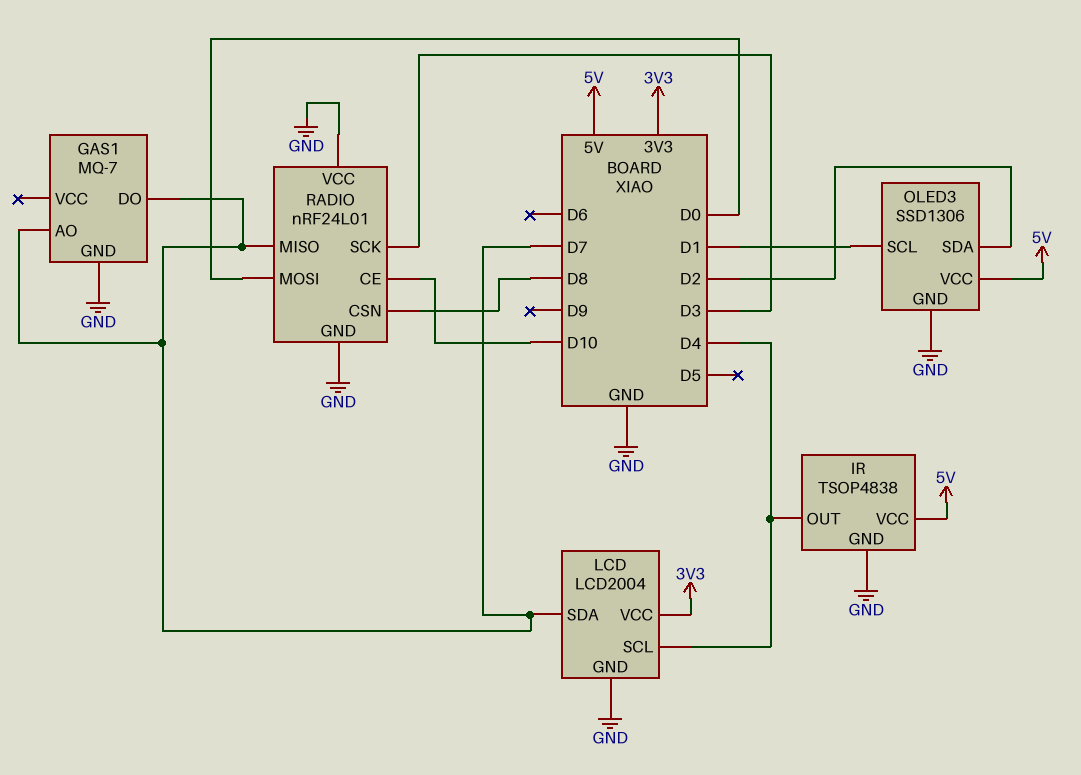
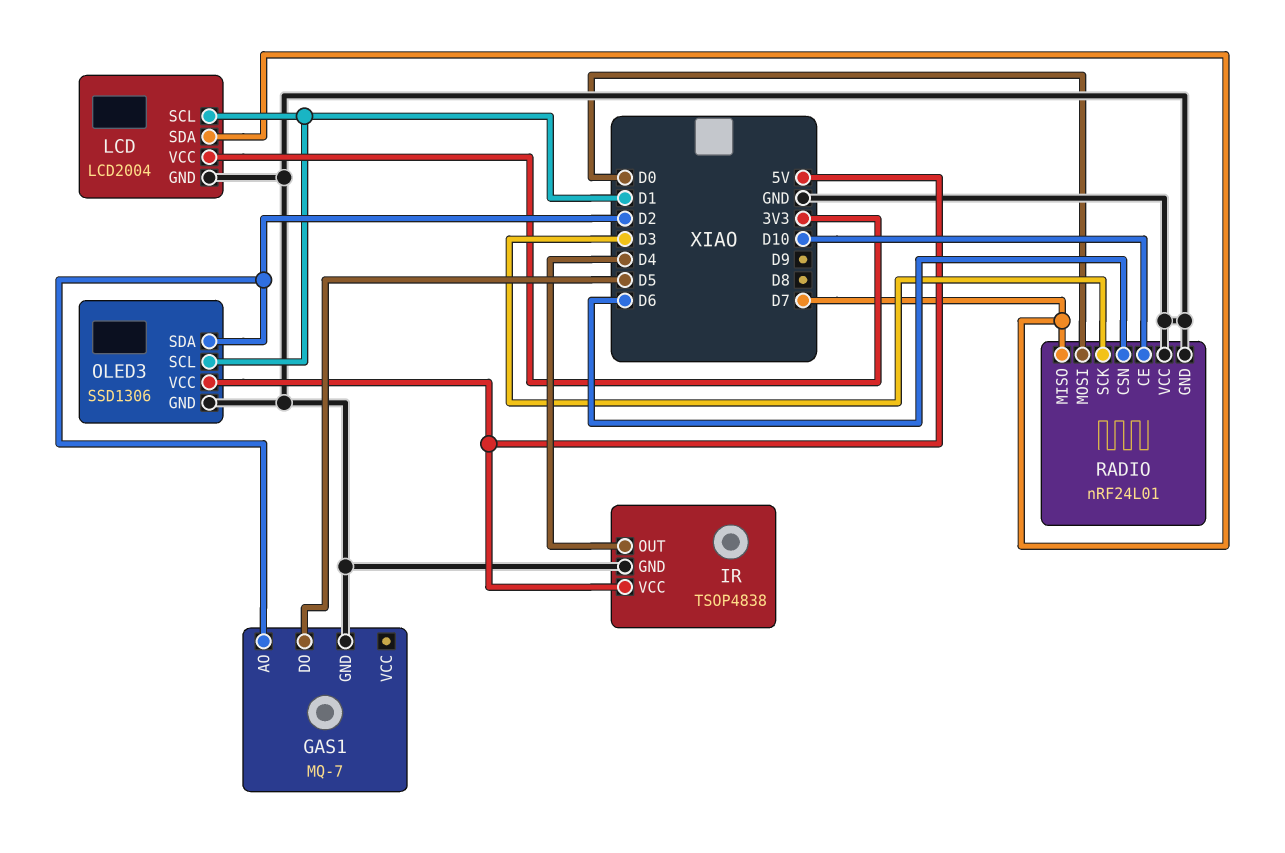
GAS1 pin AO: D7 -> D2
GAS1 pin DO: D7 -> D5
LCD pin SCL: D4 -> D1
RADIO pin CSN: D8 -> D6

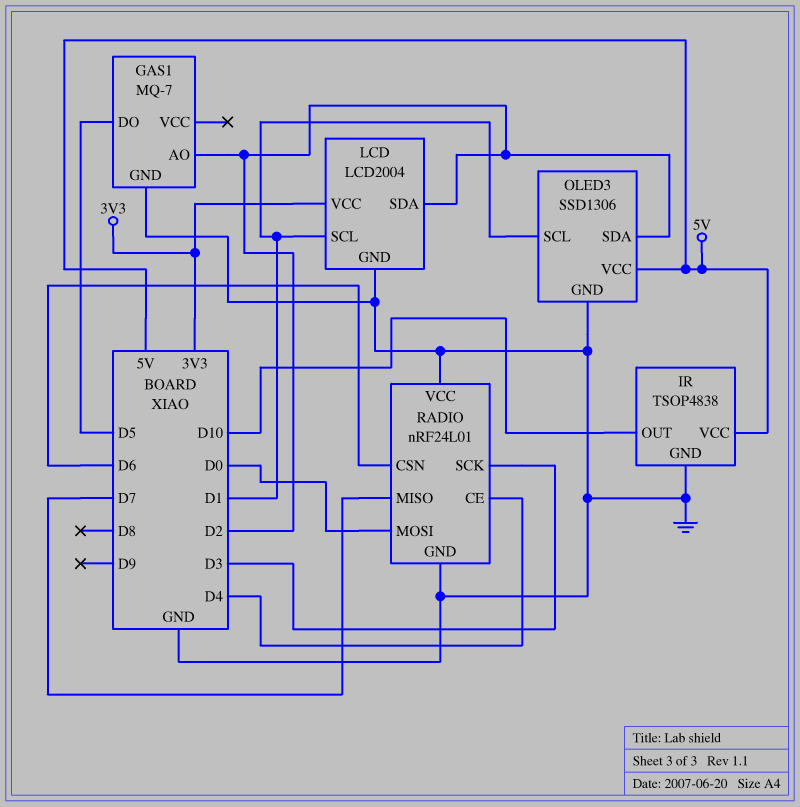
IR pin OUT: D4 -> D10
LCD pin SDA: D7 -> D2
RADIO pin CE: D10 -> D4

